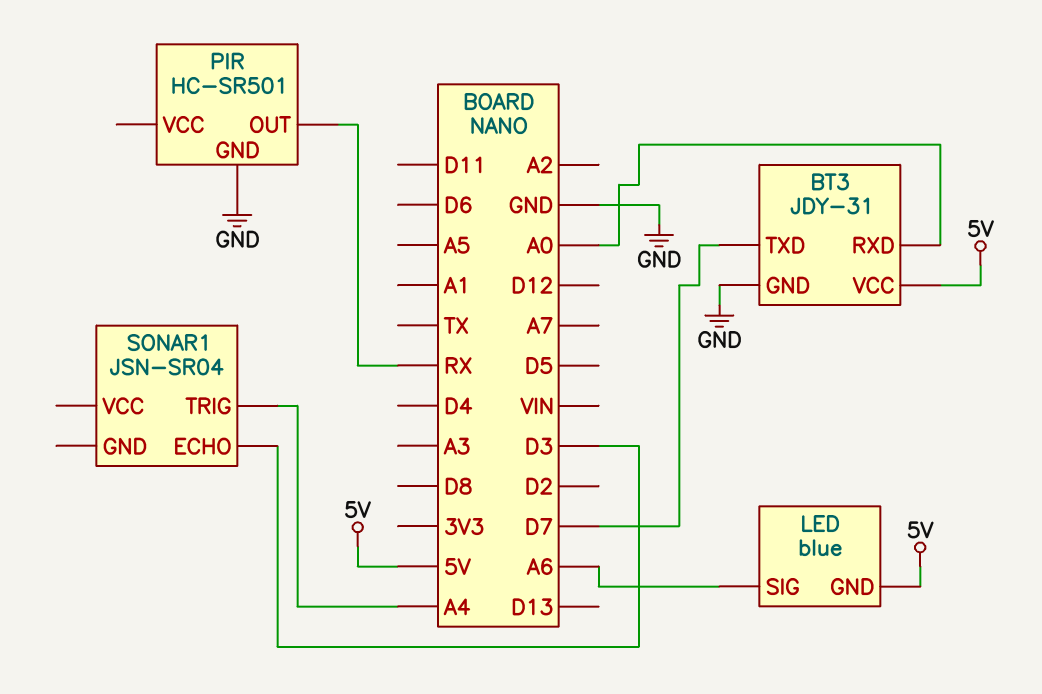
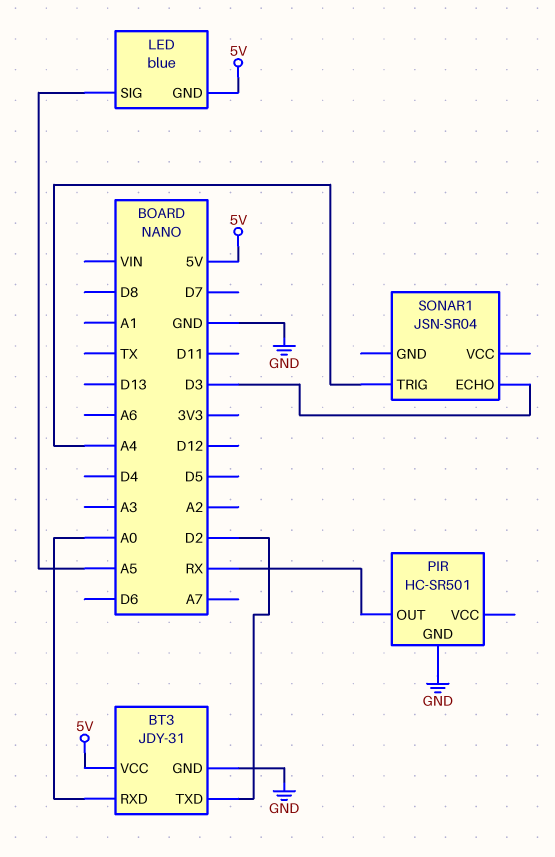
BT3 pin TXD: D7 -> D2
LED pin SIG: A6 -> A5

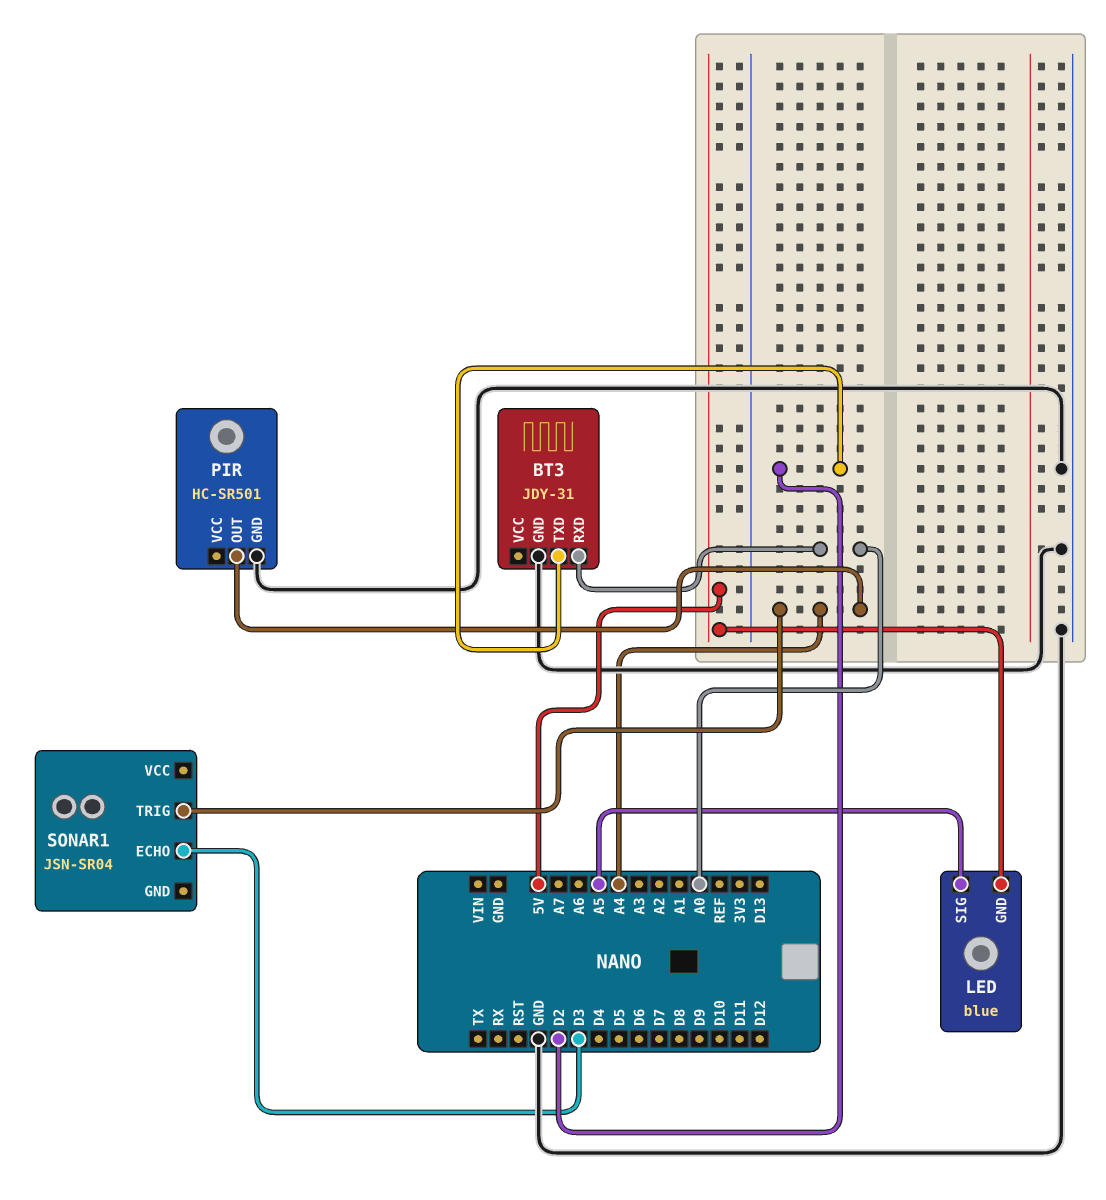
BT3 pin VCC: 5V -> none
PIR pin OUT: RX -> A4

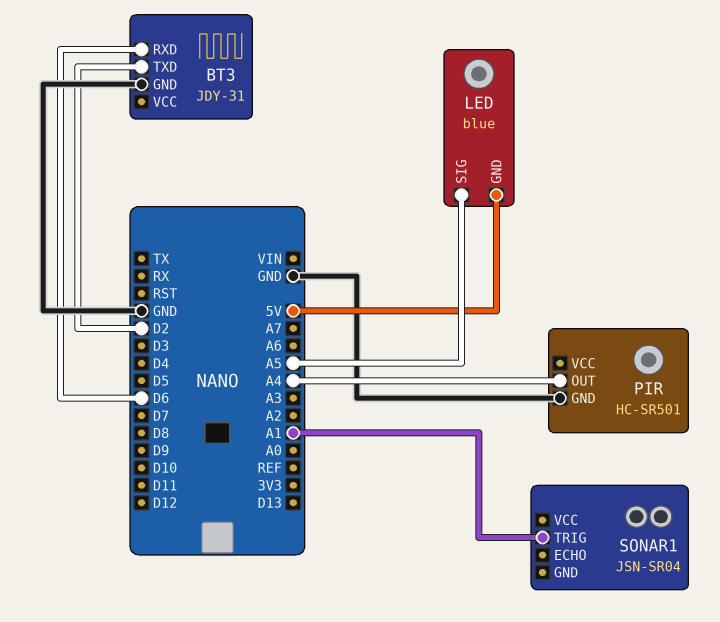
BT3 pin RXD: A0 -> D6
SONAR1 pin ECHO: D3 -> none
SONAR1 pin TRIG: A4 -> A1

